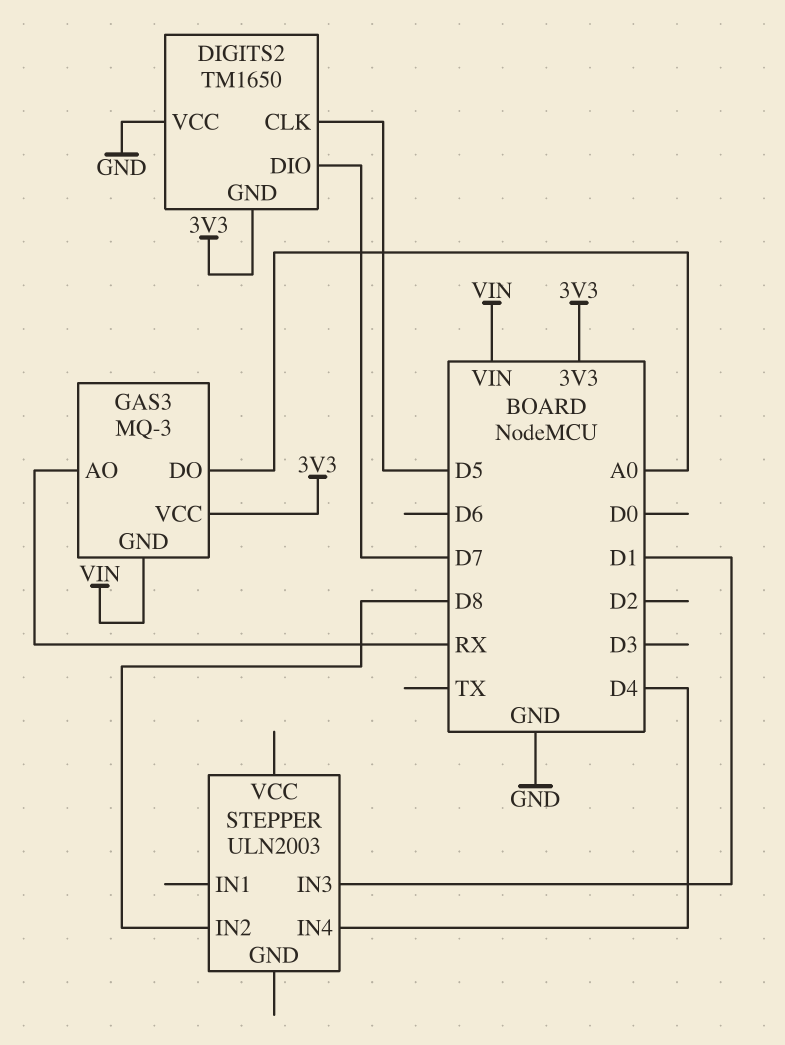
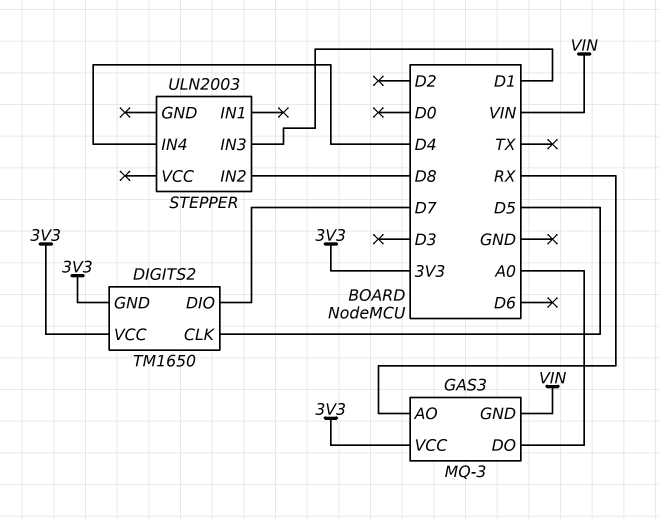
DIGITS2 pin VCC: GND -> 3V3

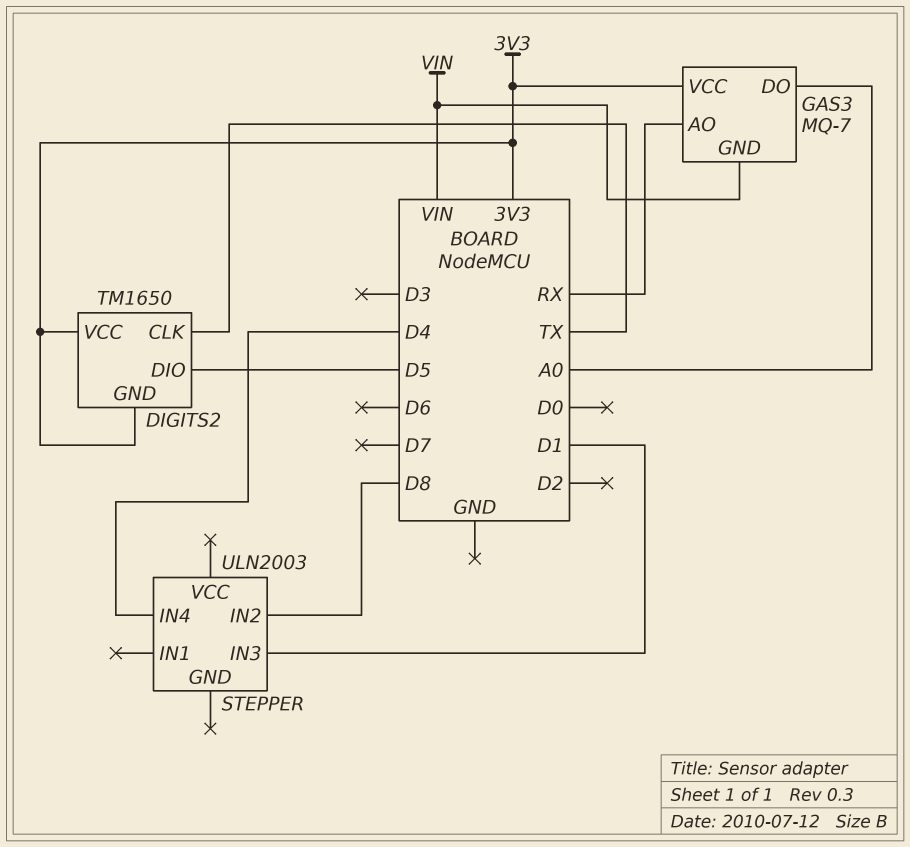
DIGITS2 pin CLK: D5 -> TX
DIGITS2 pin DIO: D7 -> D5
GAS3: MQ-3 -> MQ-7

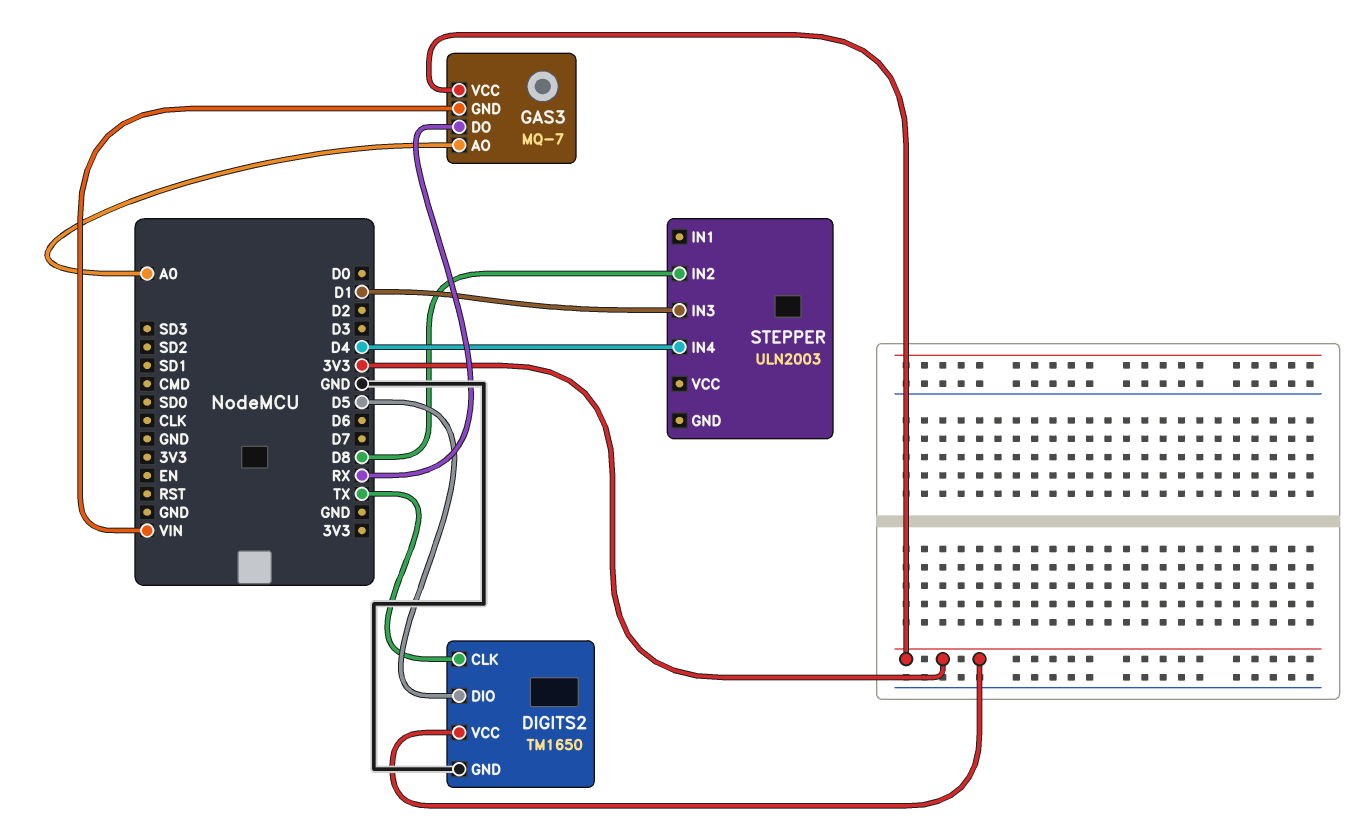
DIGITS2 pin GND: 3V3 -> GND
GAS3 pin AO: RX -> A0
GAS3 pin DO: A0 -> RX

